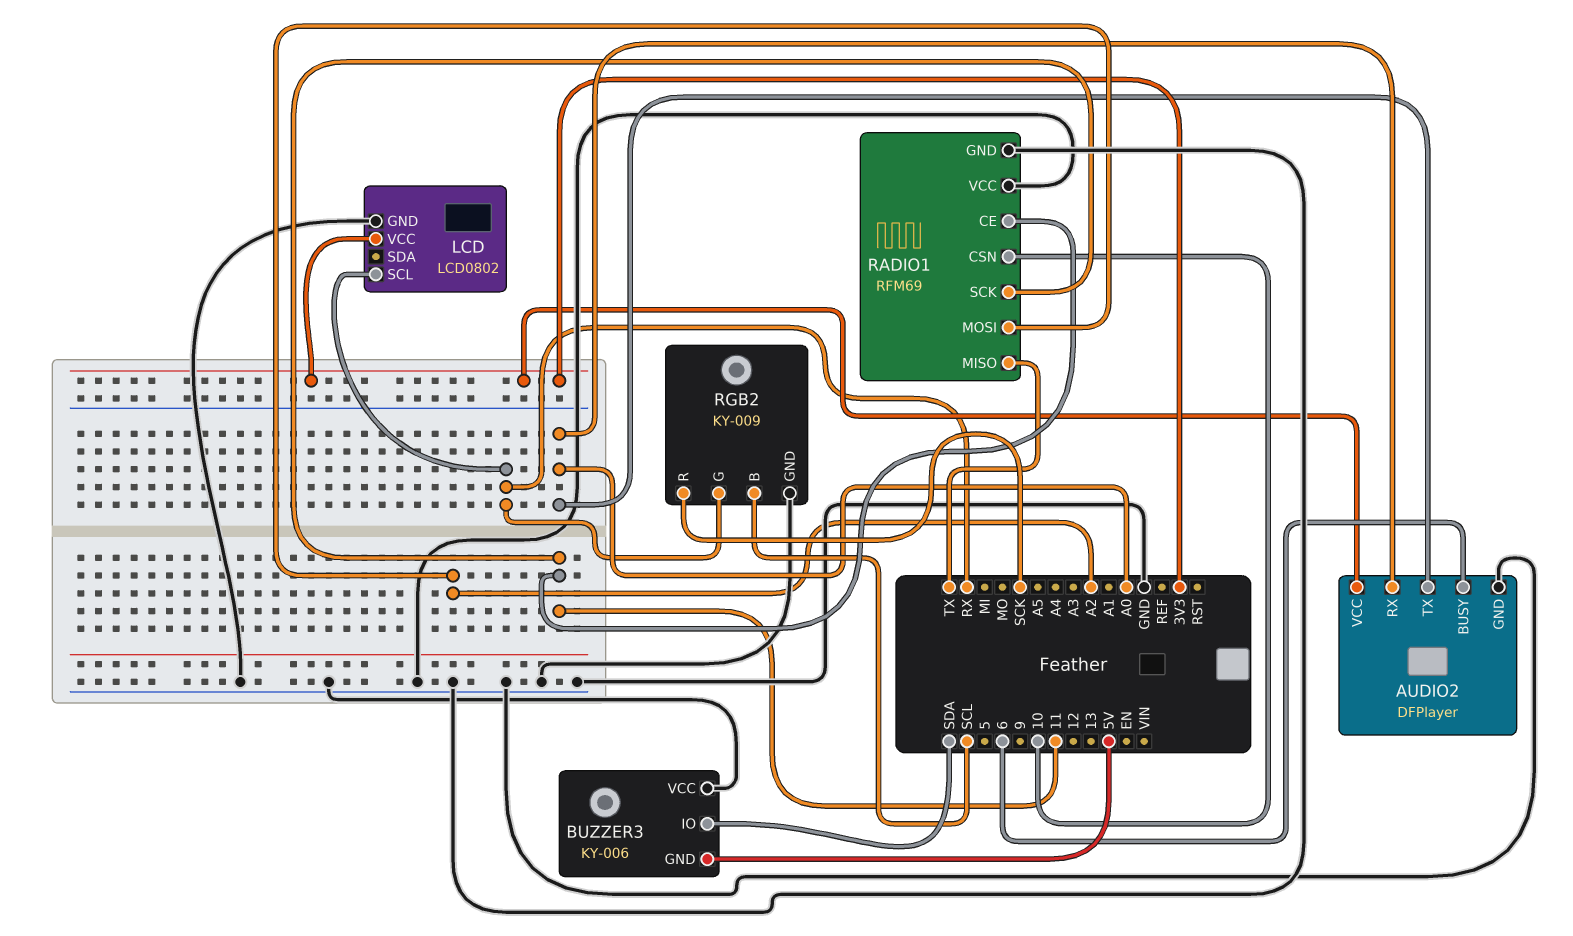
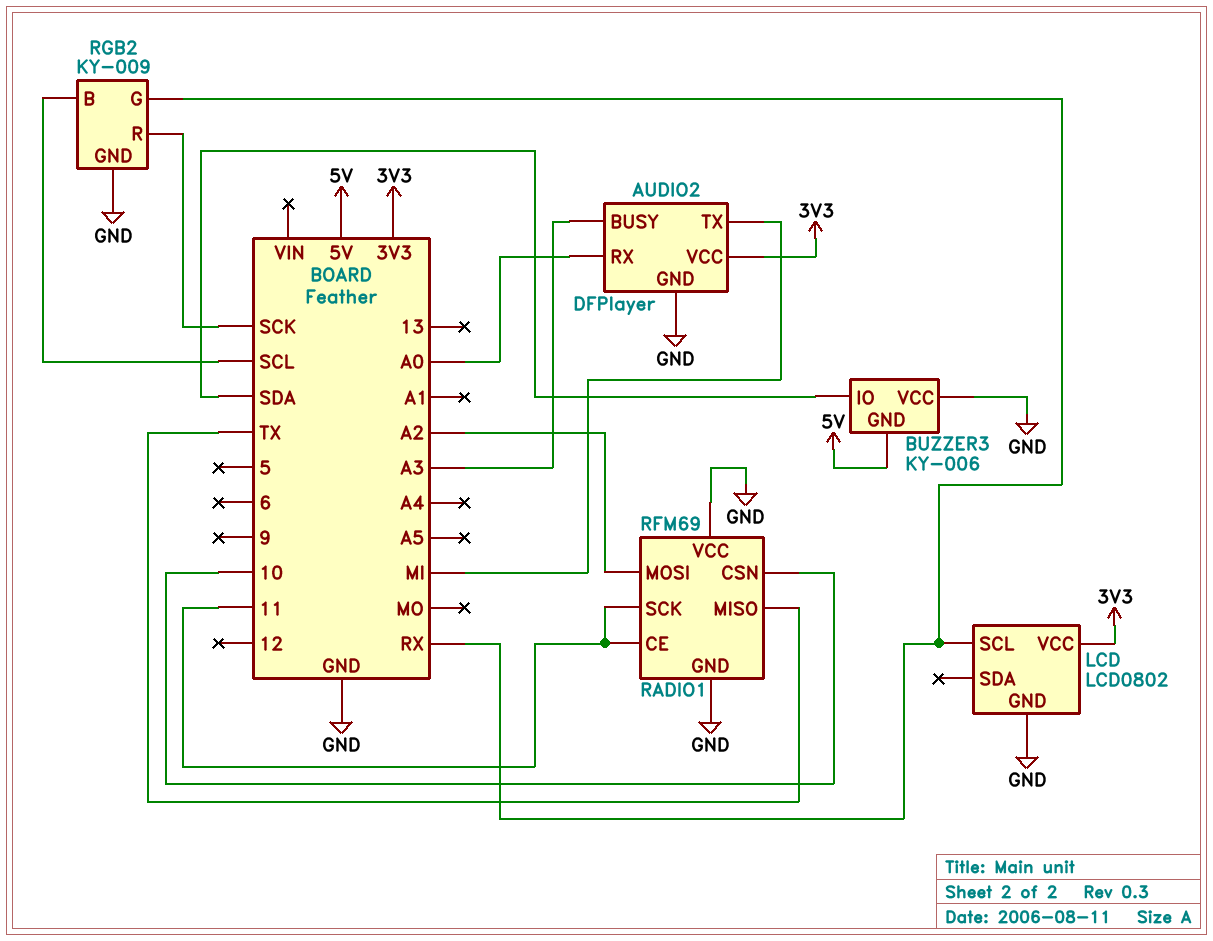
AUDIO2 pin BUSY: 6 -> A3
AUDIO2 pin TX: A0 -> MI

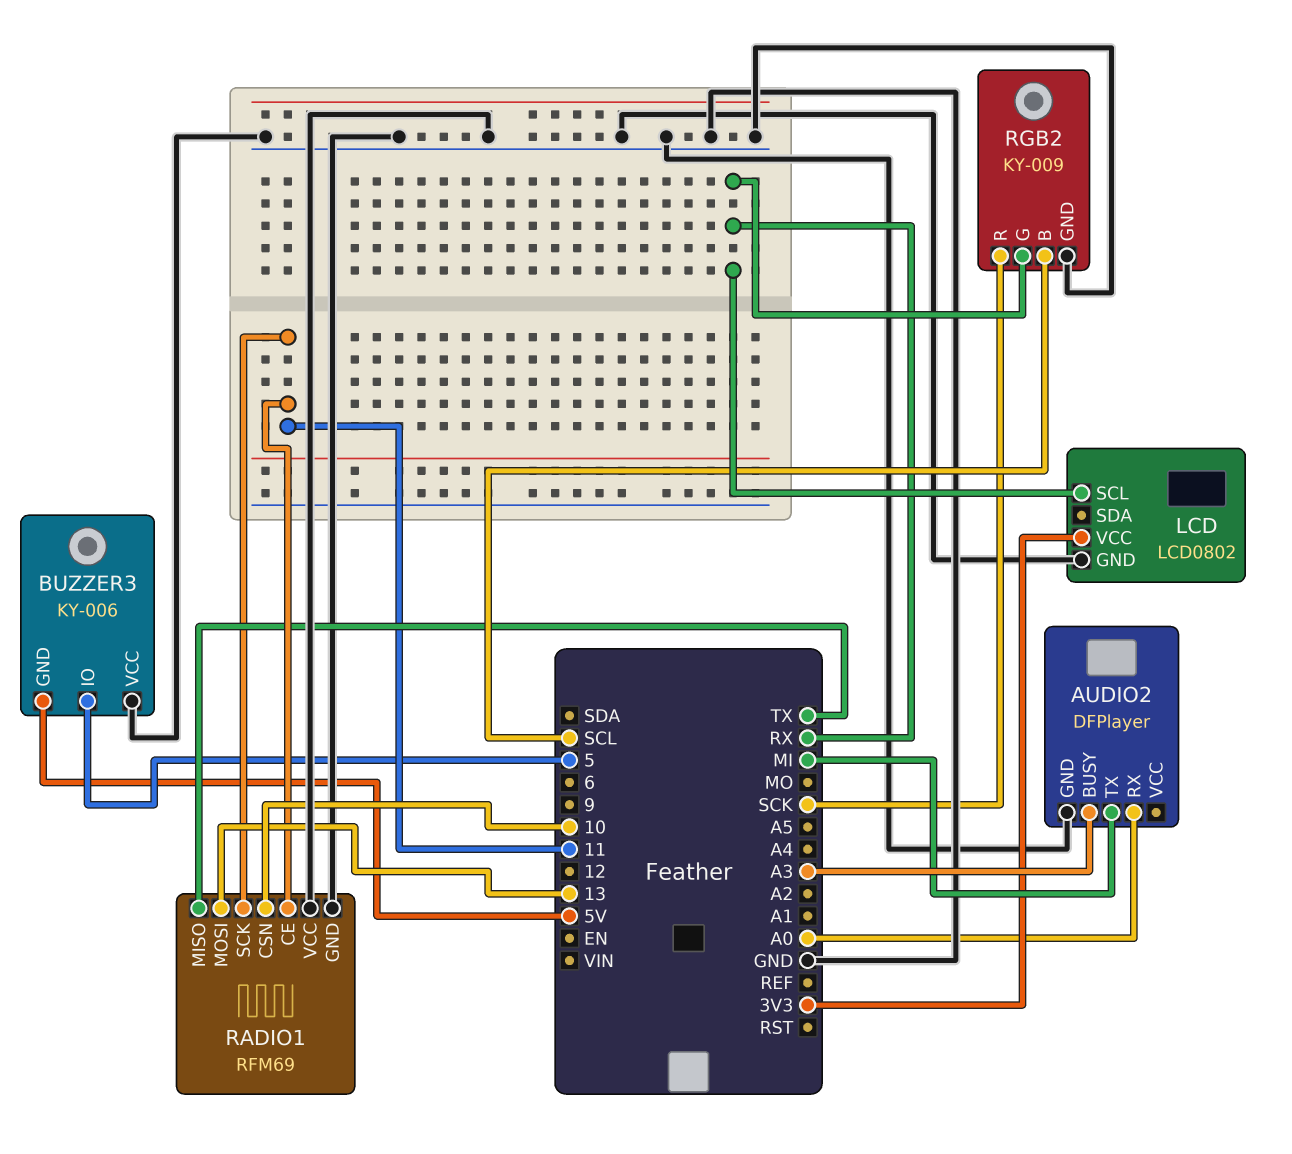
AUDIO2 pin VCC: 3V3 -> none
BUZZER3 pin IO: SDA -> 5
RADIO1 pin MOSI: A2 -> 13

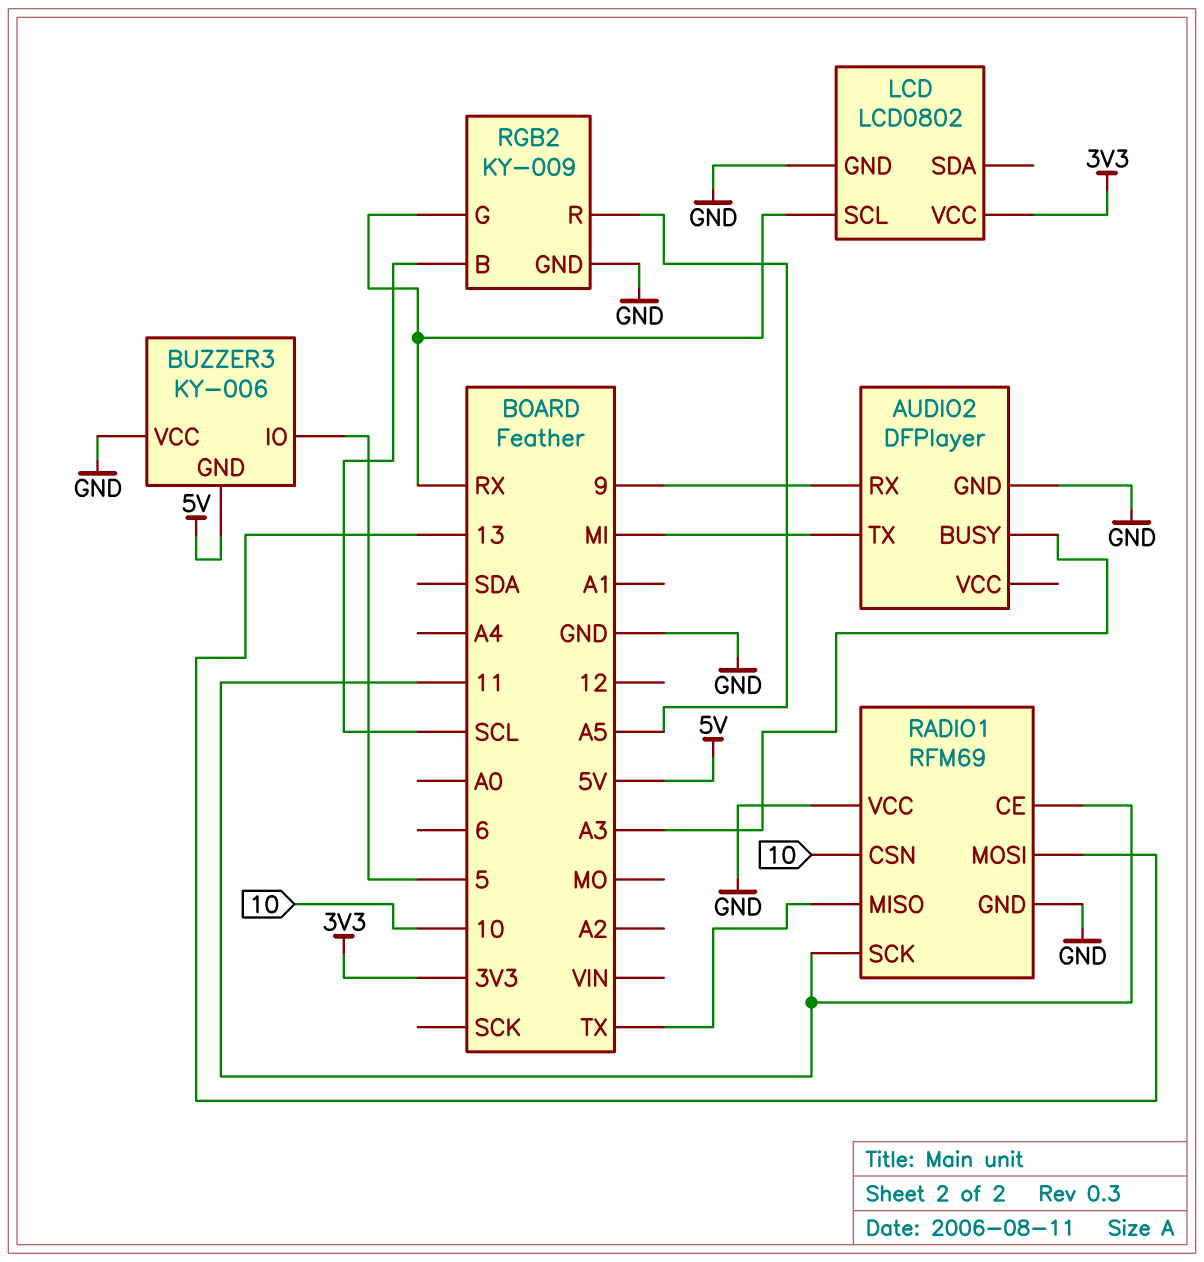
AUDIO2 pin RX: A0 -> 9
RGB2 pin R: SCK -> A5

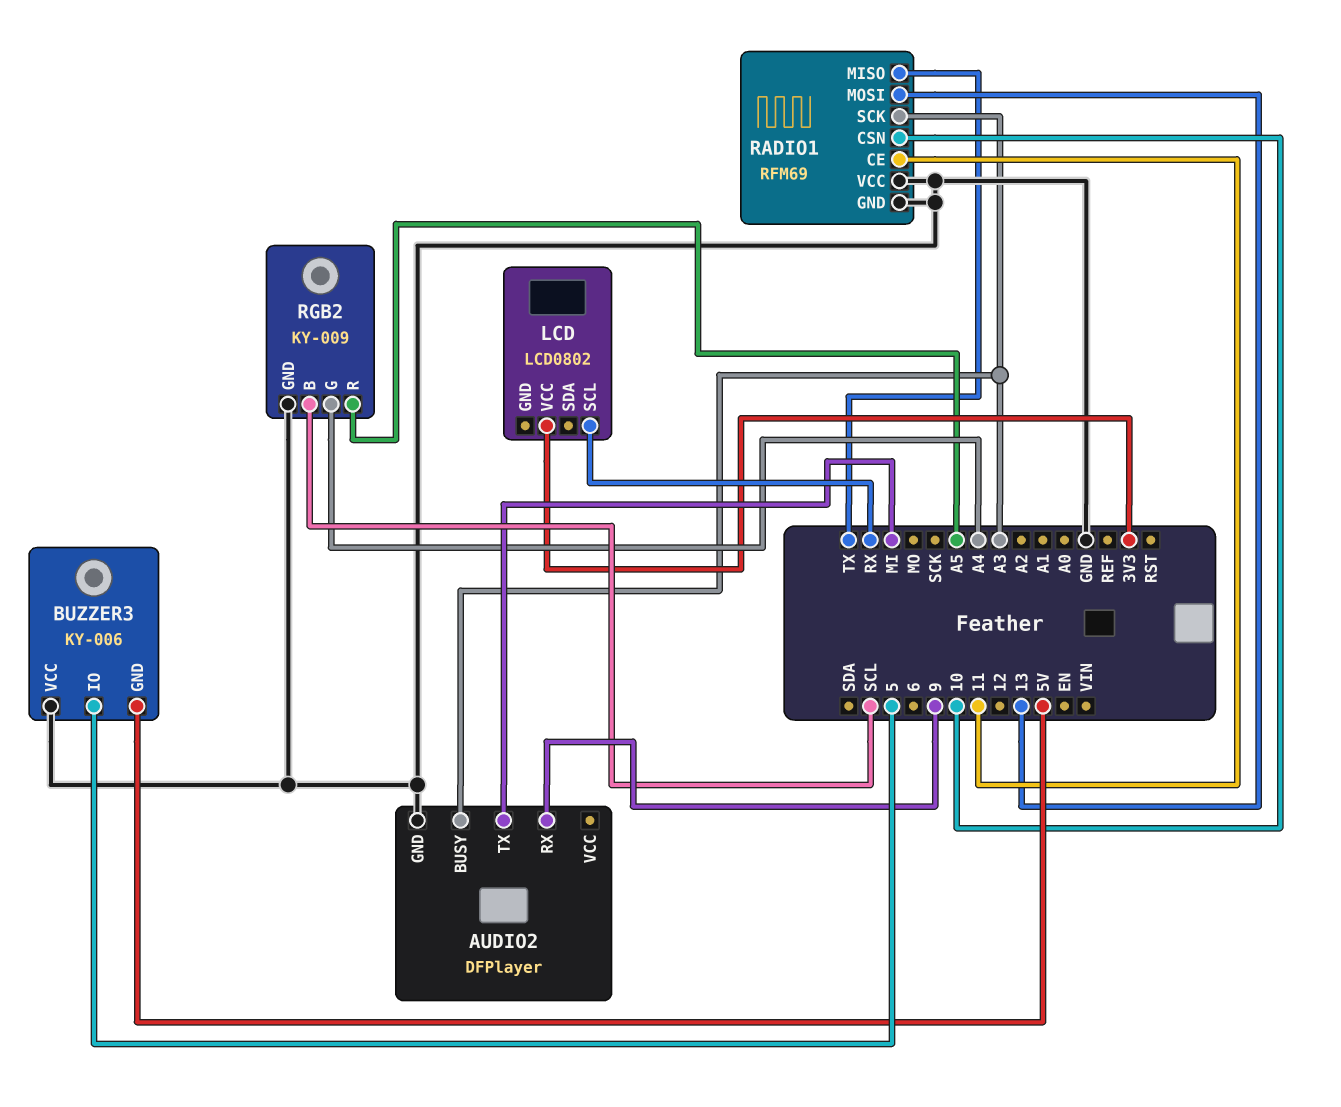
LCD pin GND: GND -> none
RADIO1 pin SCK: 11 -> A3
RGB2 pin G: RX -> A4

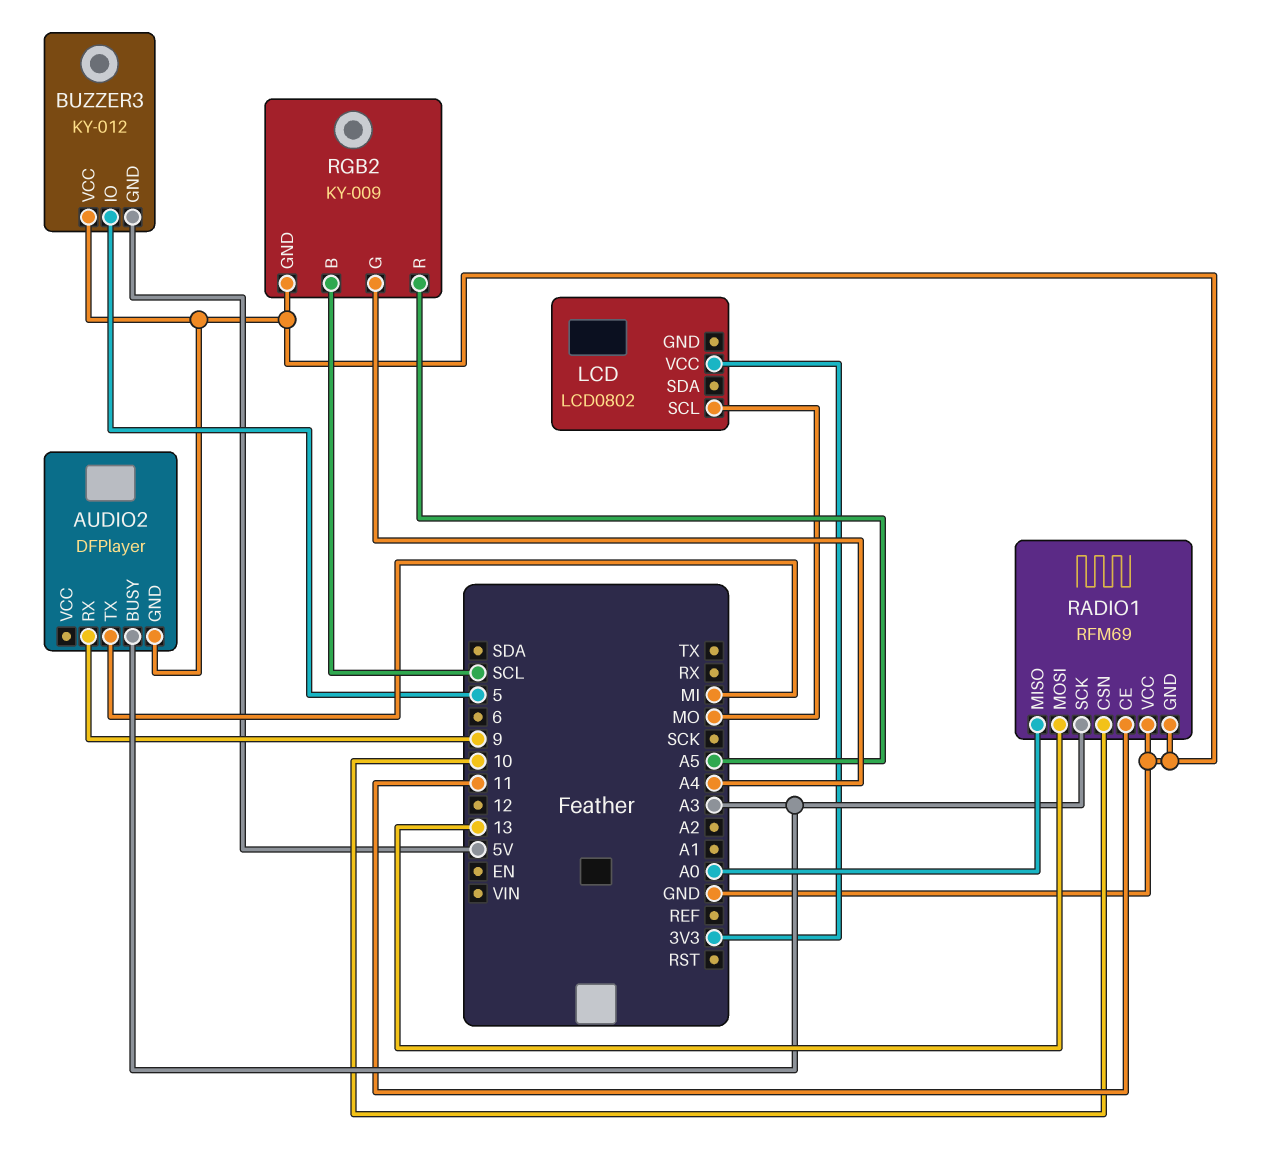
BUZZER3: KY-006 -> KY-012
LCD pin SCL: RX -> MO
RADIO1 pin MISO: TX -> A0

